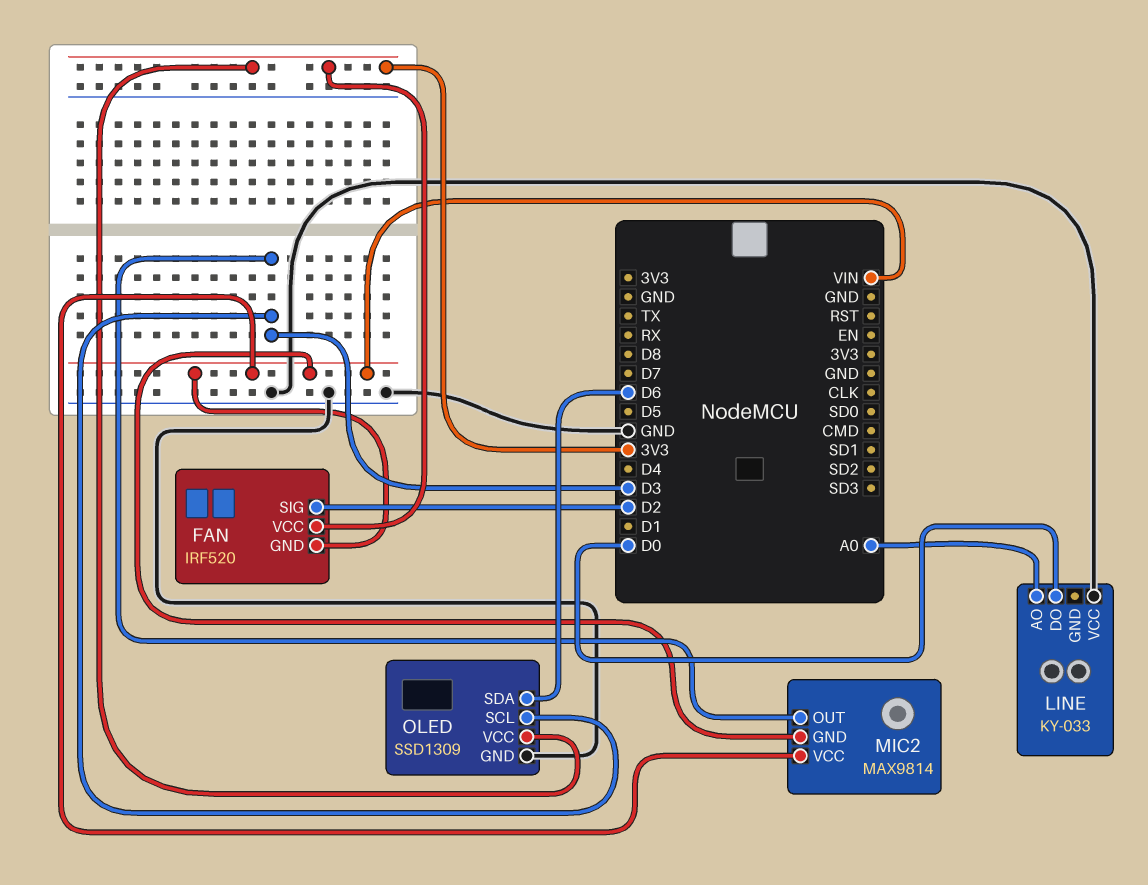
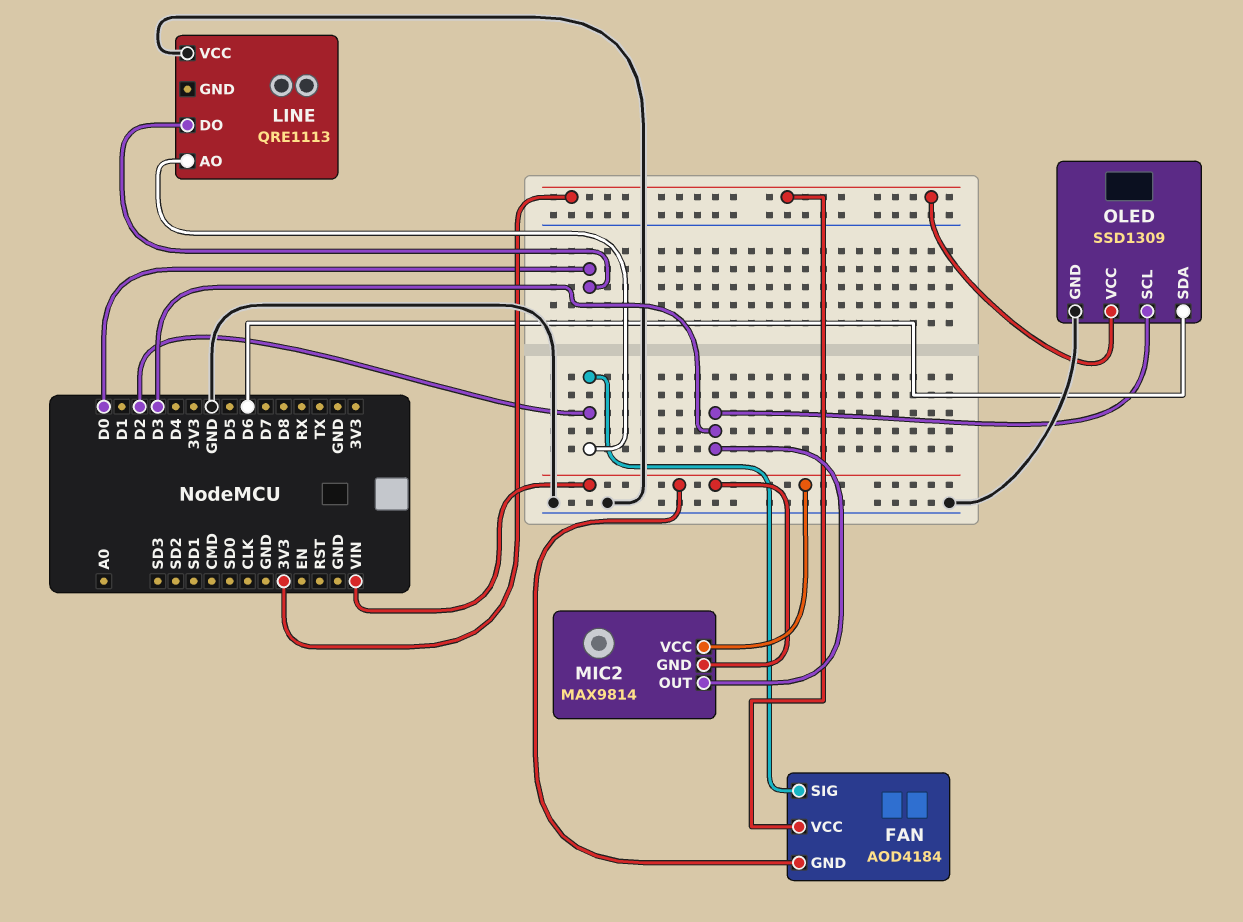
FAN: IRF520 -> AOD4184
LINE: KY-033 -> QRE1113
LINE pin AO: A0 -> D2

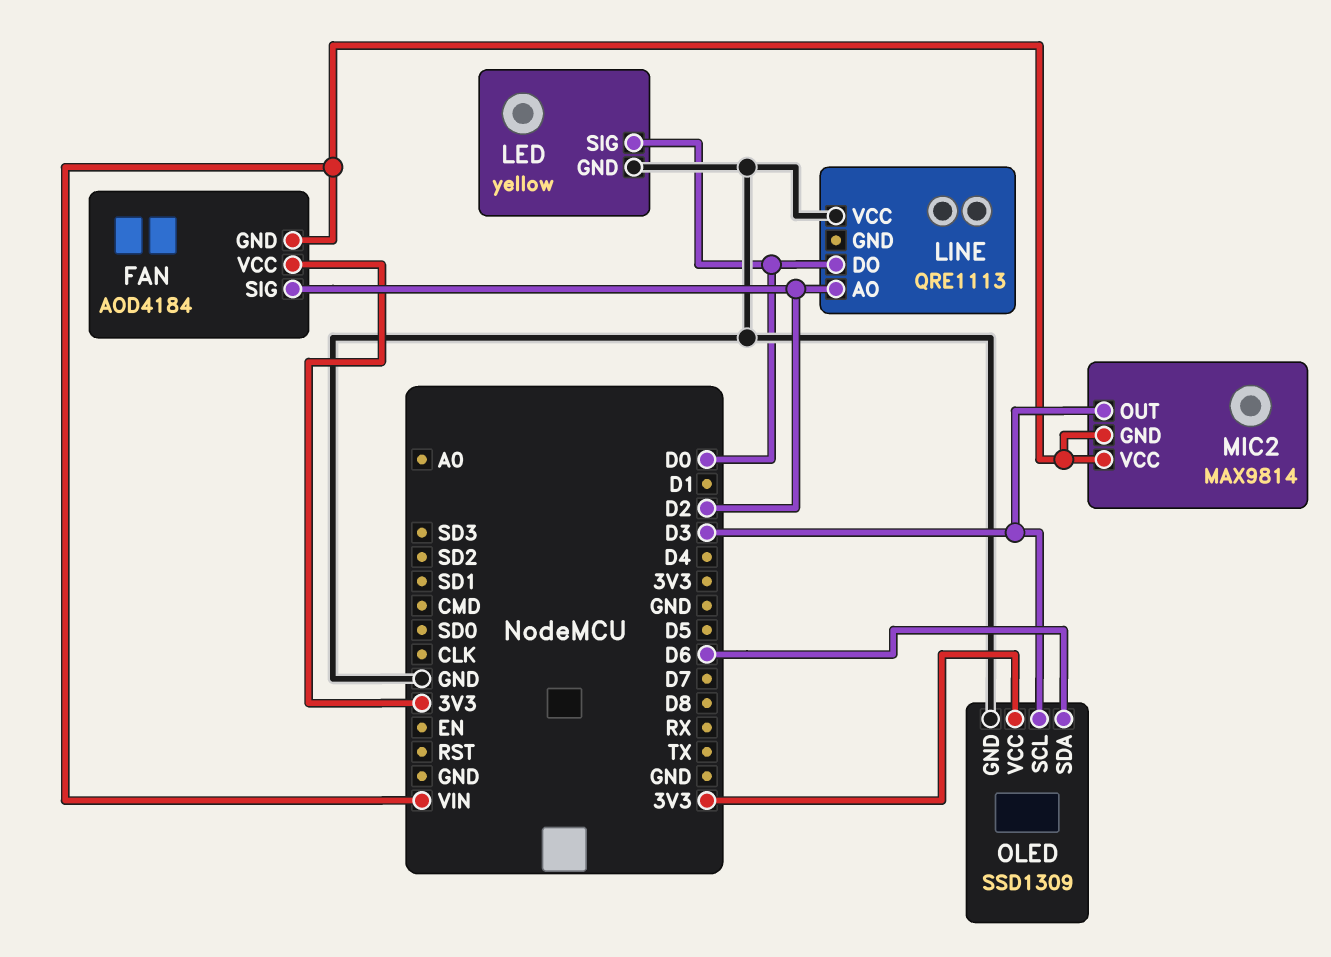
LED: none -> yellow
LED pin GND: none -> GND
LED pin SIG: none -> D0

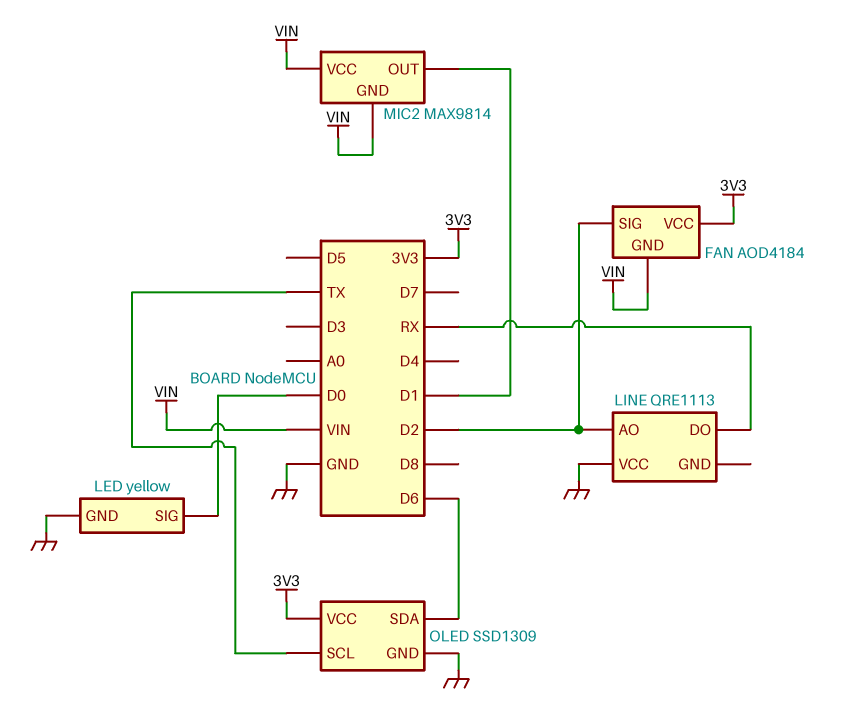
LINE pin DO: D0 -> RX
MIC2 pin OUT: D3 -> D1
OLED pin SCL: D3 -> TX

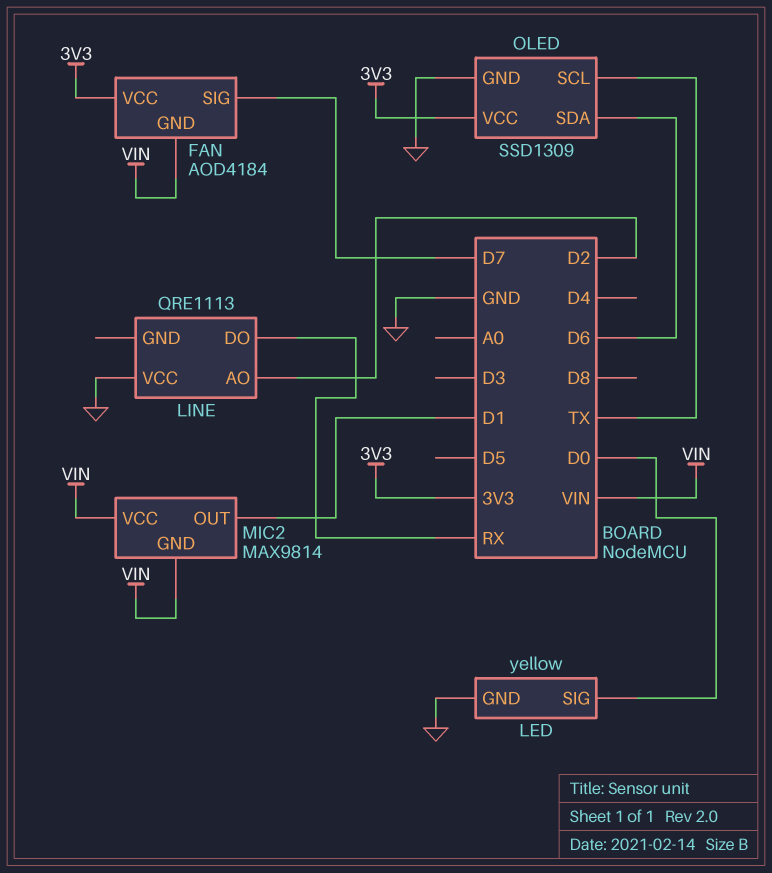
FAN pin SIG: D2 -> D7

